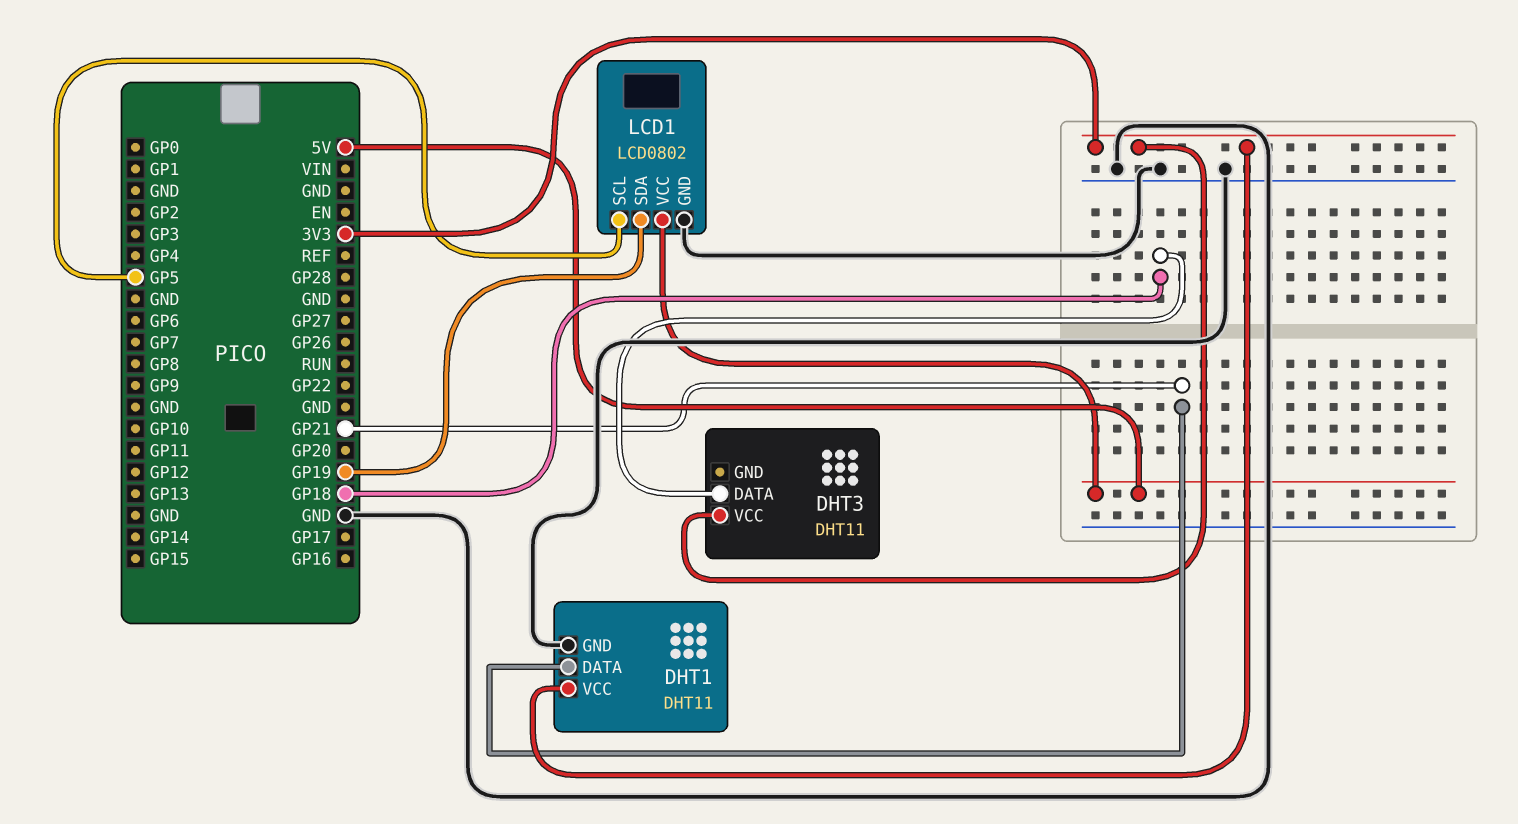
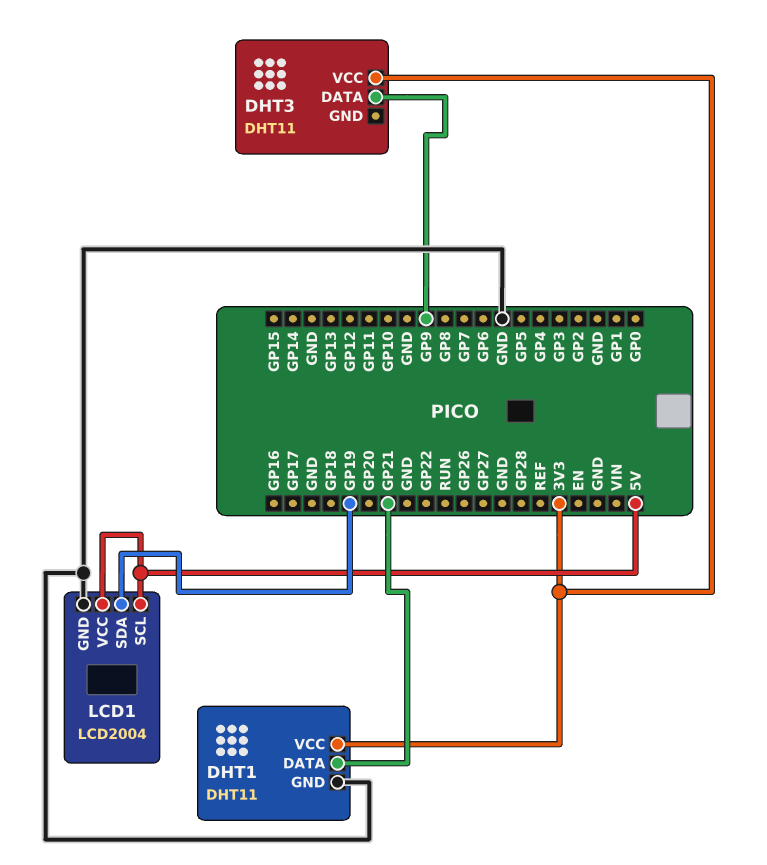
DHT3 pin DATA: GP18 -> GP9
LCD1: LCD0802 -> LCD2004
LCD1 pin SCL: GP5 -> 5V

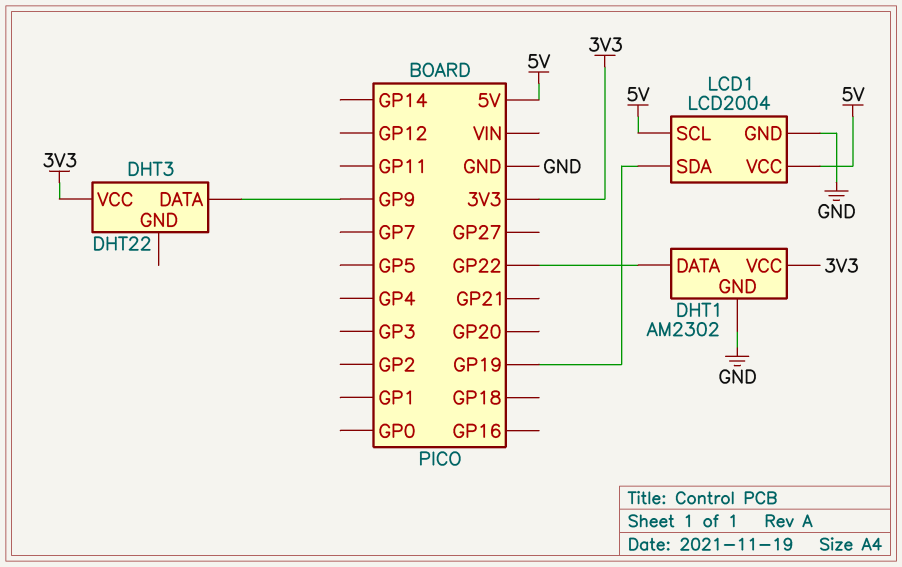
DHT1: DHT11 -> AM2302
DHT1 pin DATA: GP21 -> GP22
DHT3: DHT11 -> DHT22

